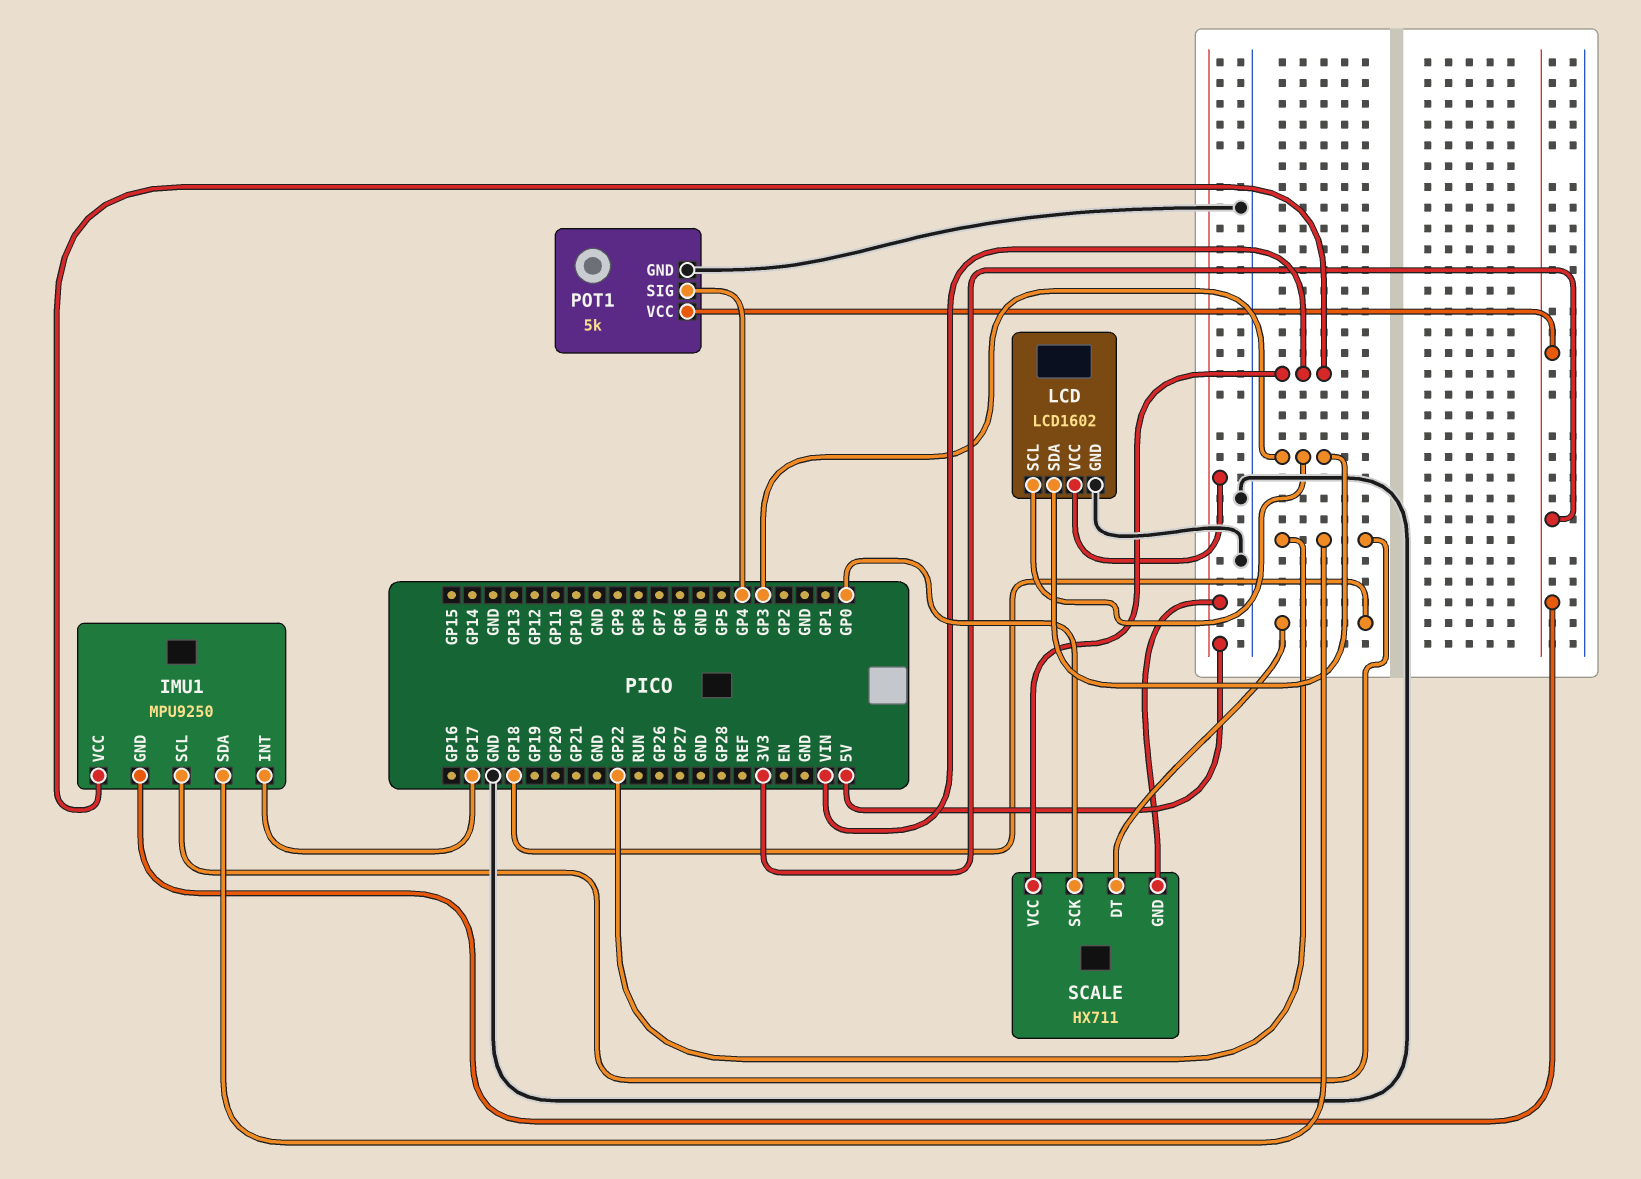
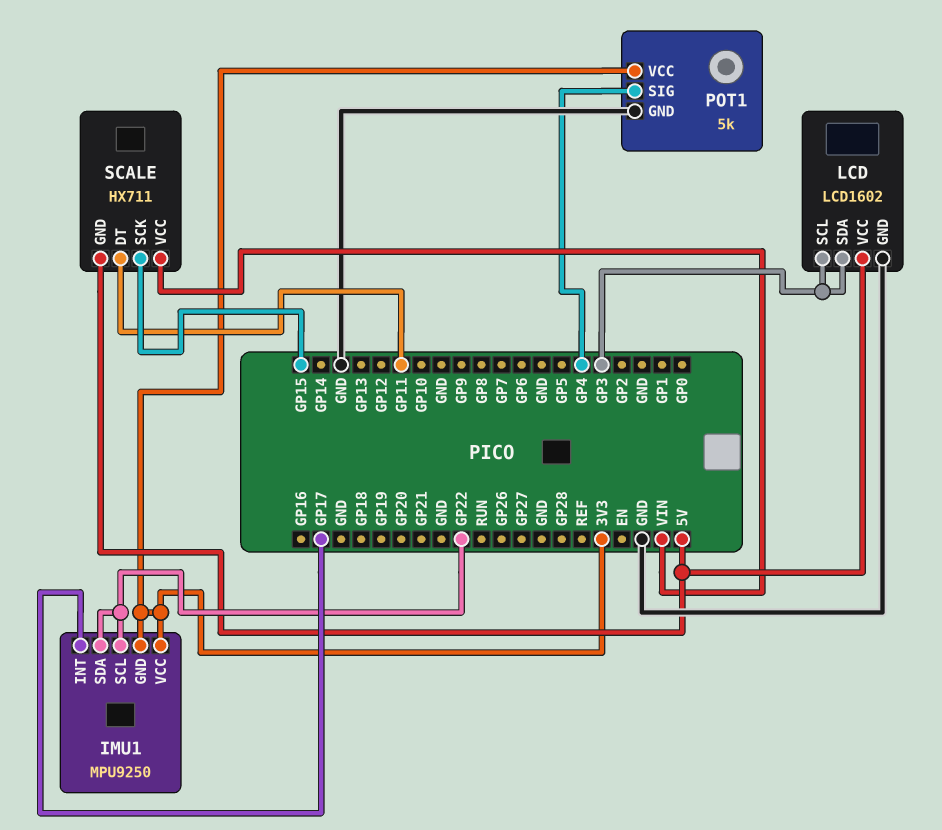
IMU1 pin VCC: VIN -> 3V3
SCALE pin DT: GP18 -> GP11
SCALE pin SCK: GP0 -> GP15

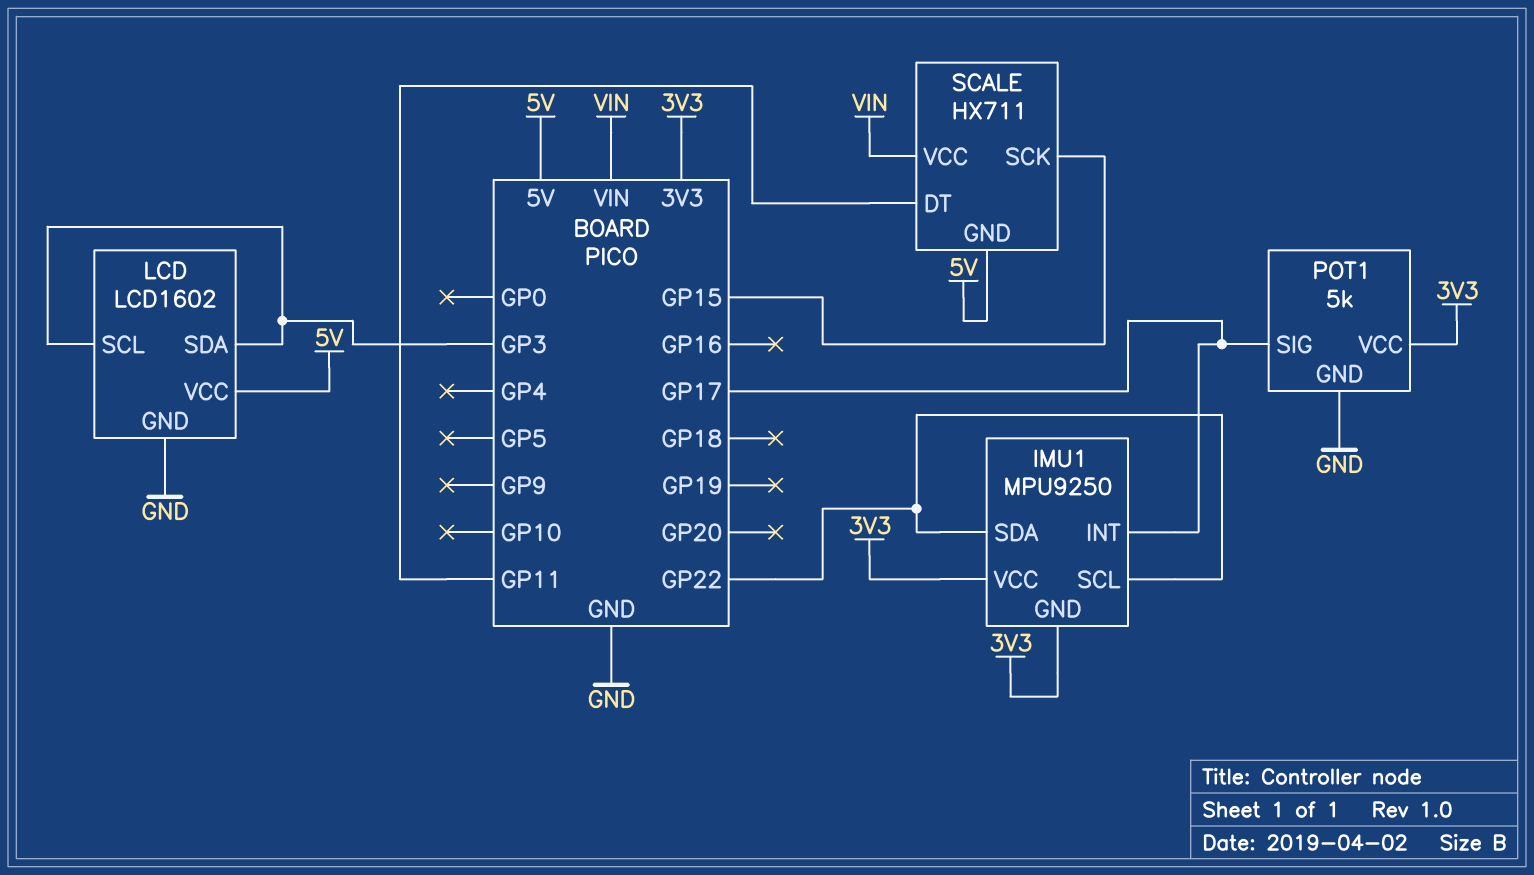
POT1 pin SIG: GP4 -> GP17

